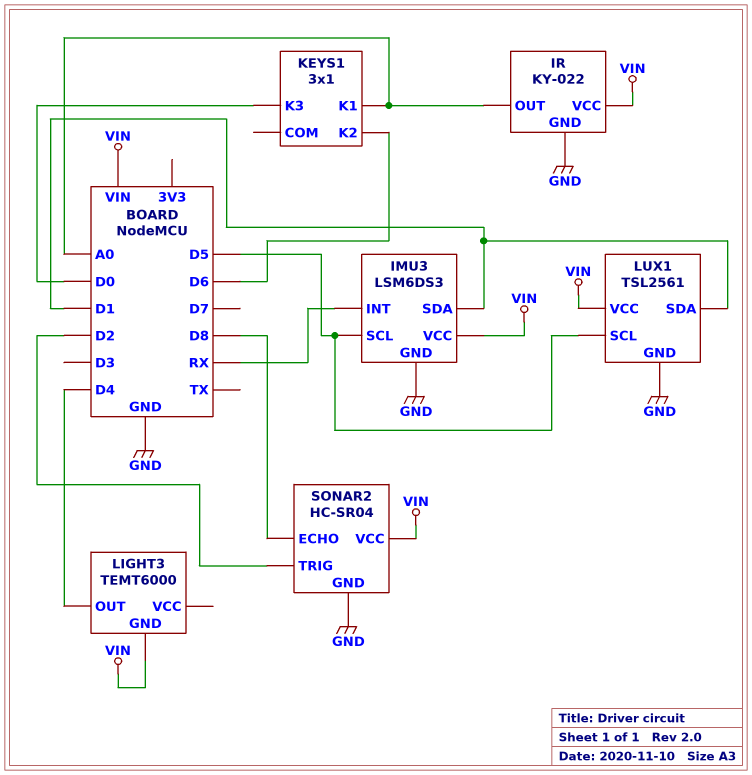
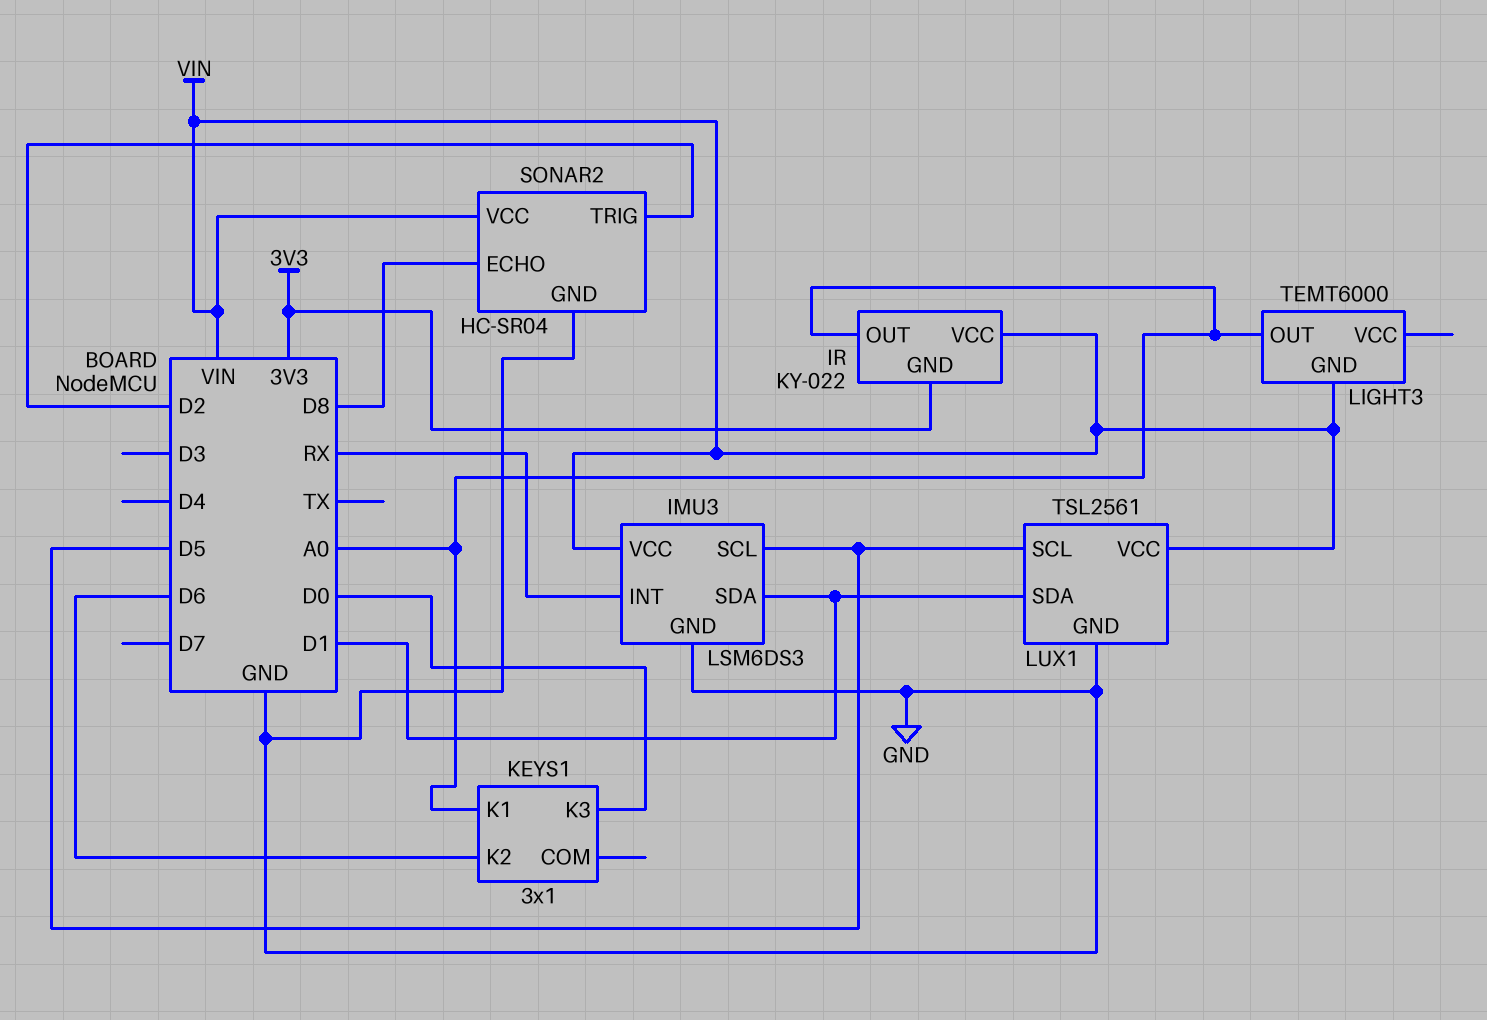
IR pin GND: GND -> 3V3
LIGHT3 pin OUT: D4 -> A0

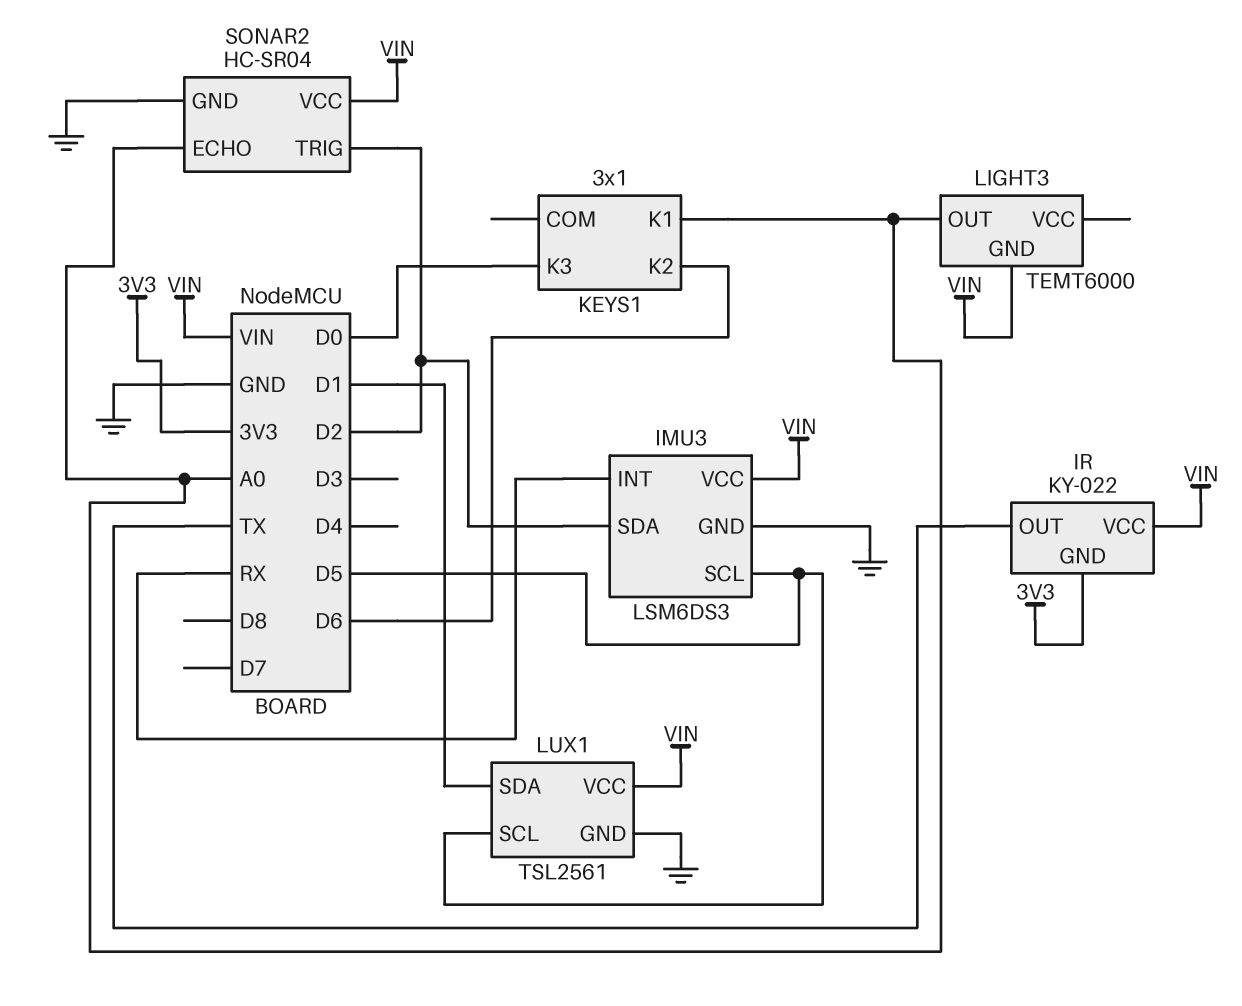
IMU3 pin SDA: D1 -> D2
IR pin OUT: A0 -> TX
SONAR2 pin ECHO: D8 -> A0

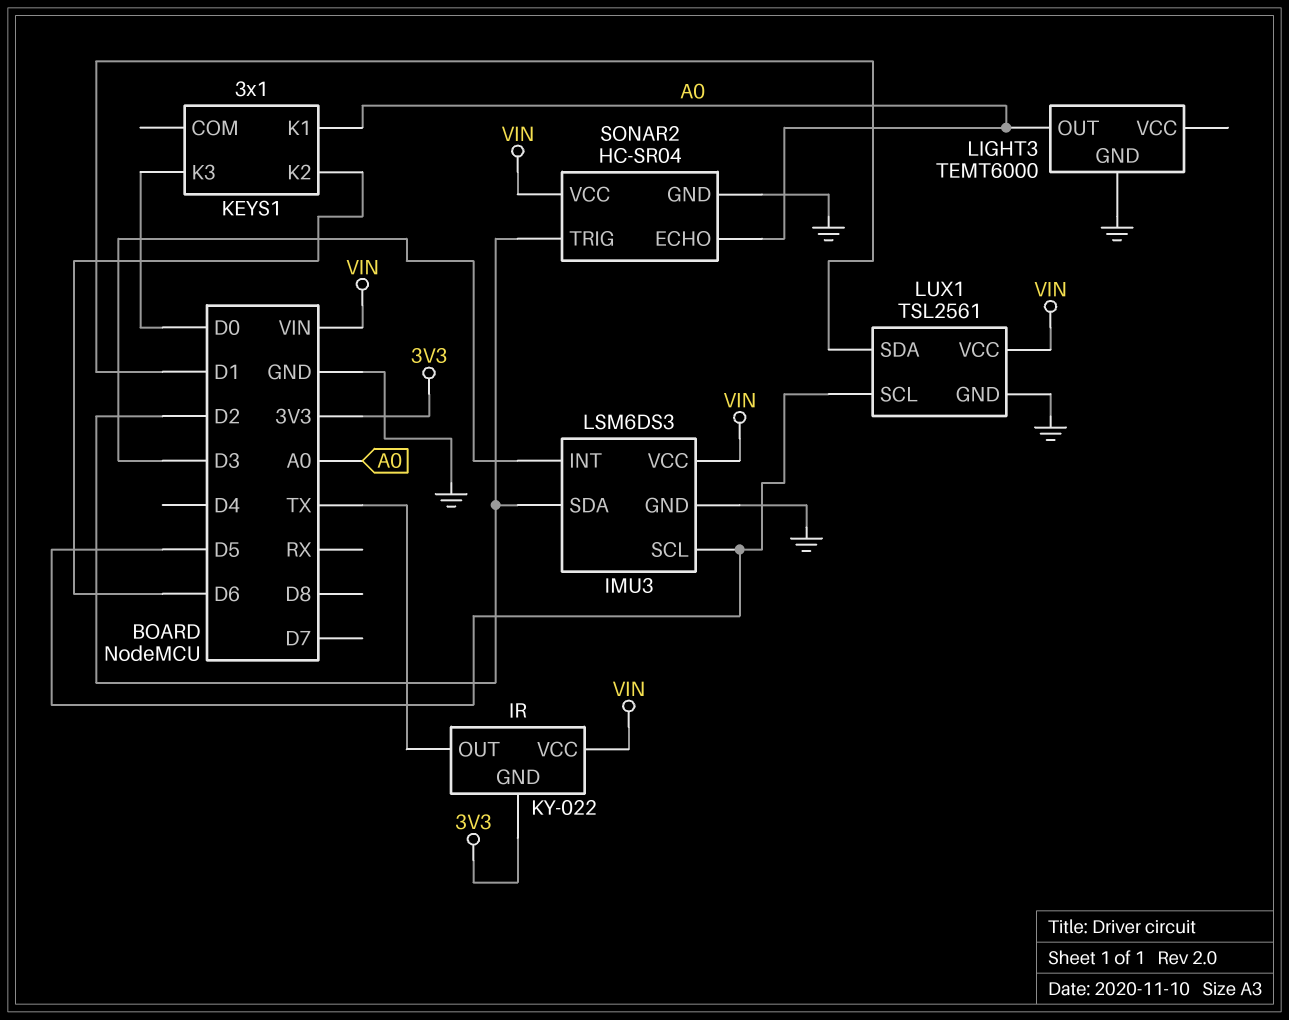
IMU3 pin INT: RX -> D3
LIGHT3 pin GND: VIN -> GND

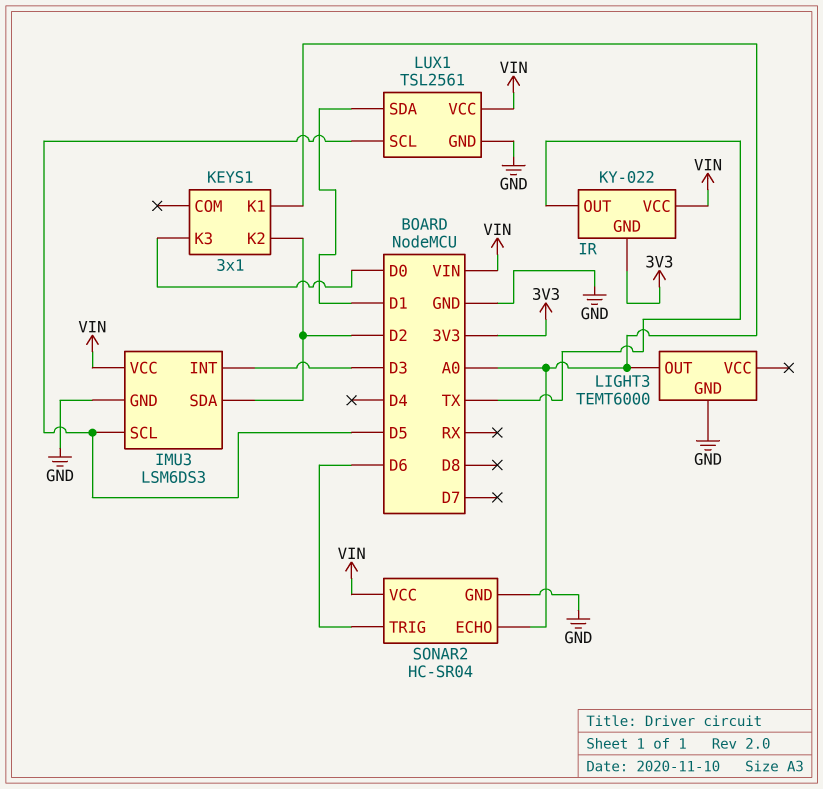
KEYS1 pin K2: D6 -> D2
SONAR2 pin TRIG: D2 -> D6

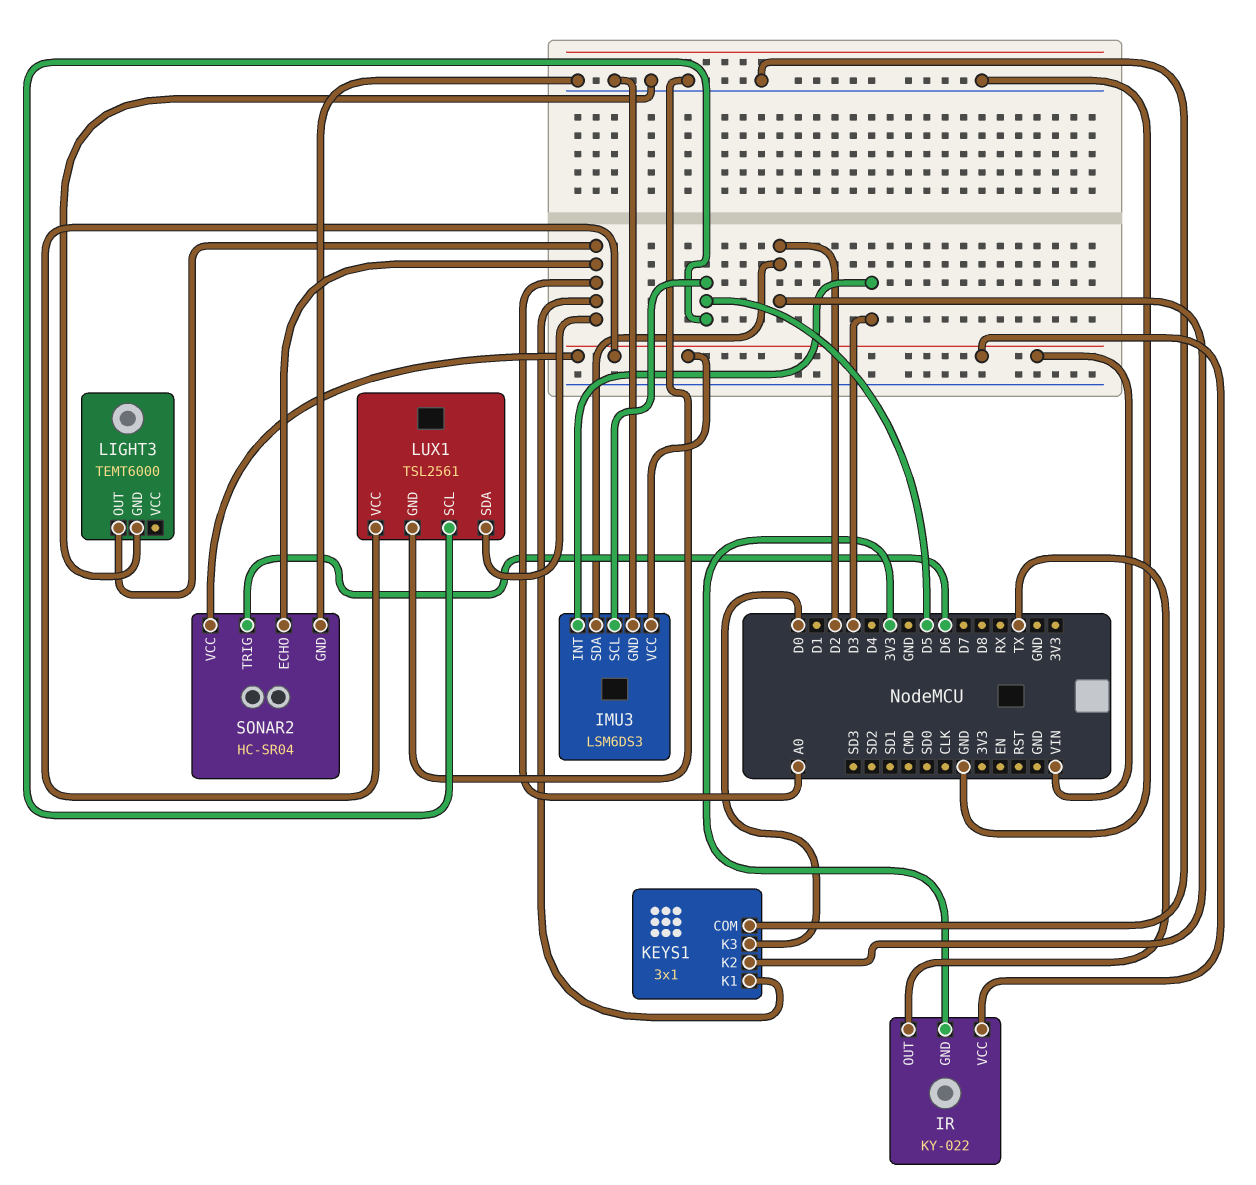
KEYS1 pin COM: none -> GND
LUX1 pin SDA: D1 -> A0

